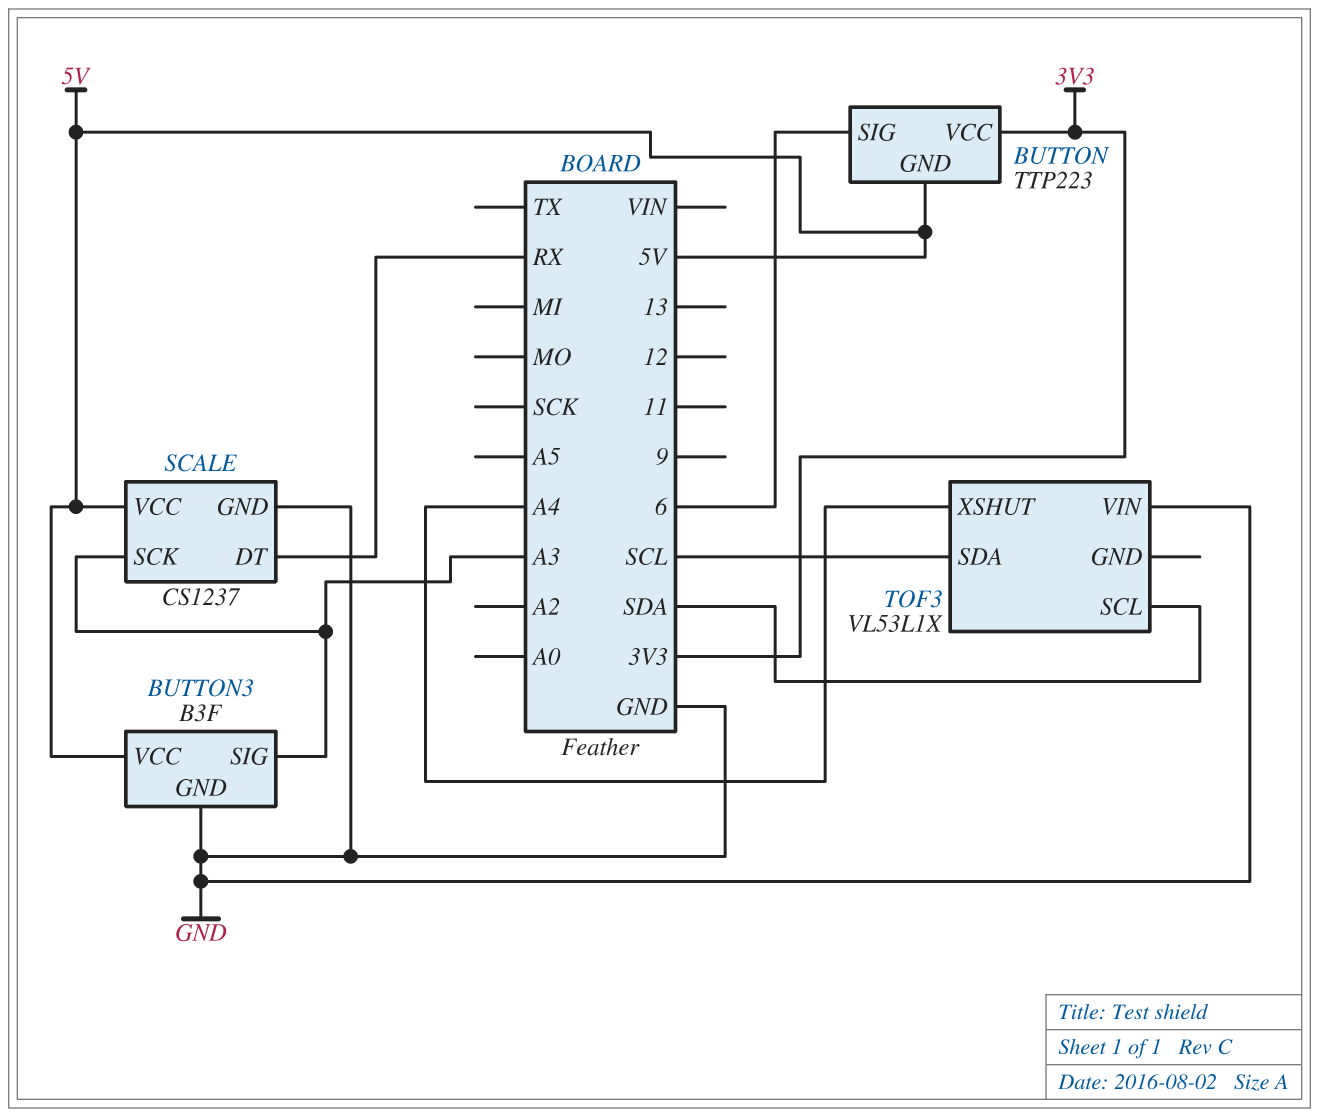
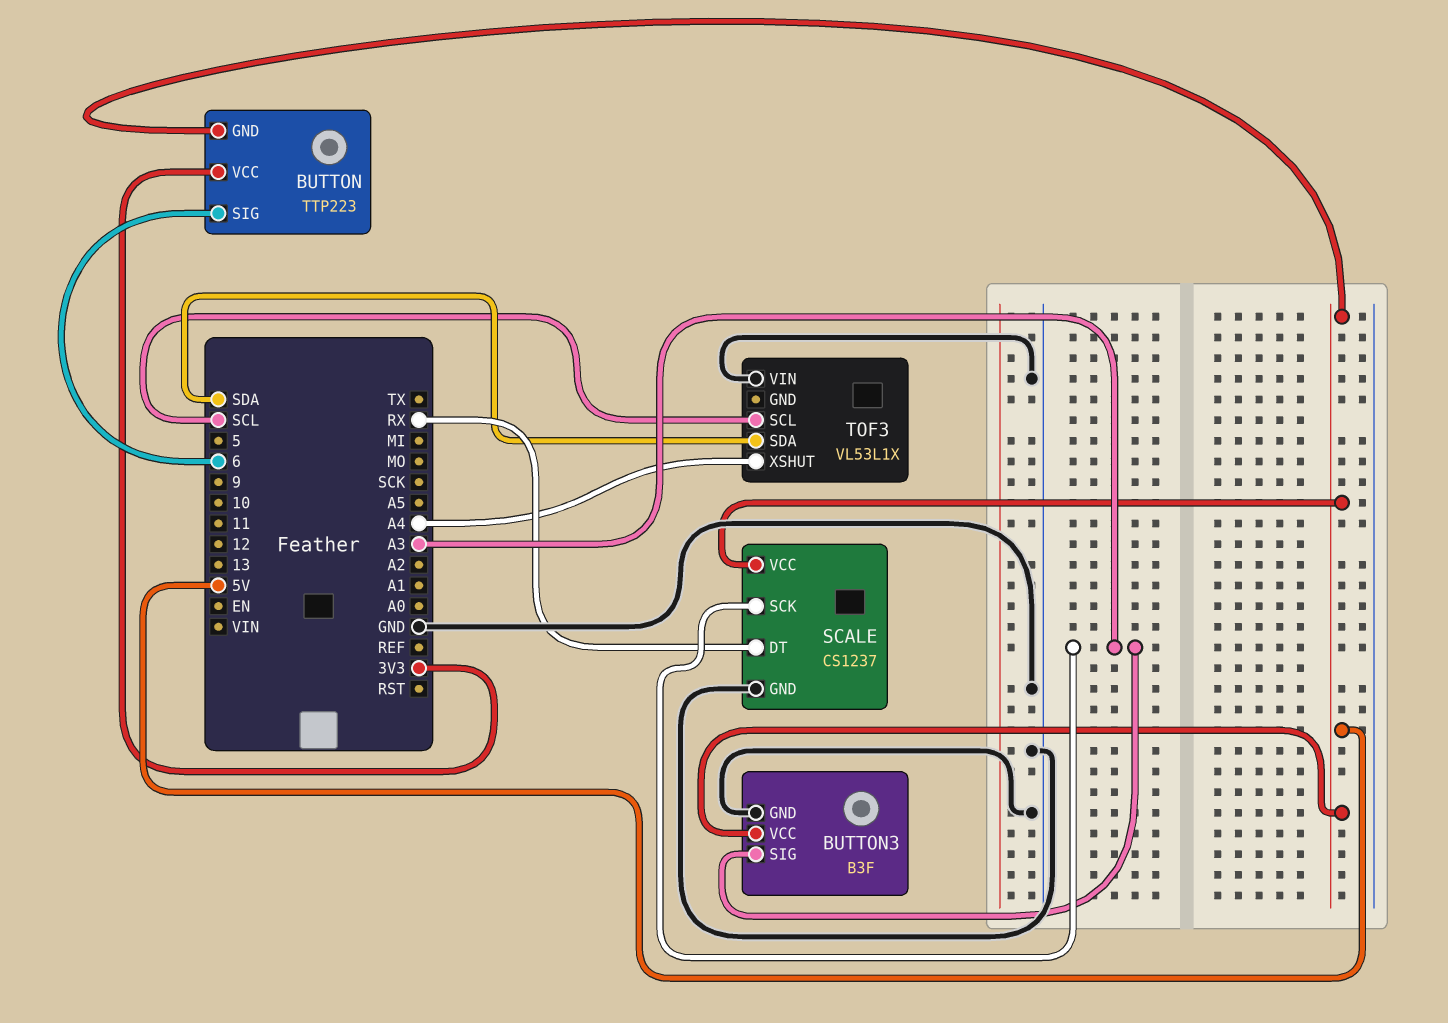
TOF3 pin SCL: SDA -> SCL
TOF3 pin SDA: SCL -> SDA

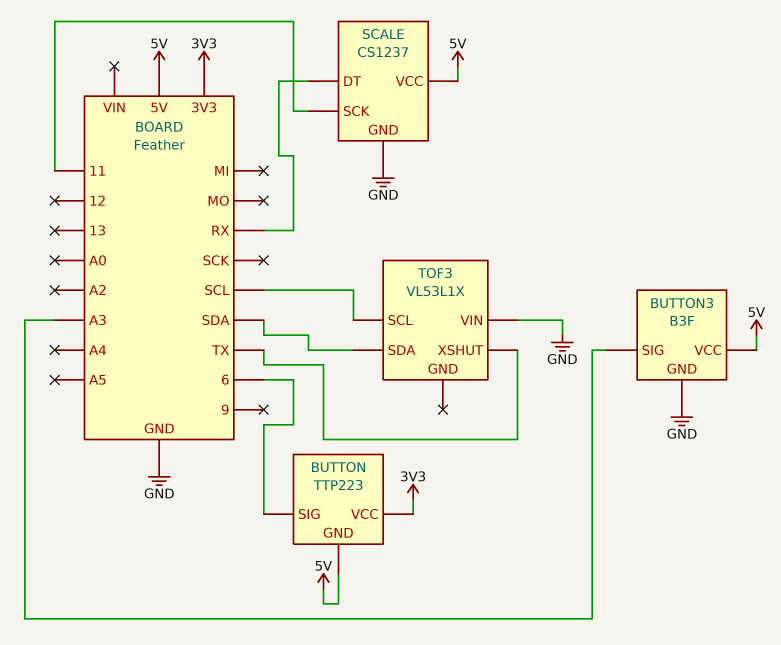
SCALE pin SCK: A3 -> 11
TOF3 pin XSHUT: A4 -> TX

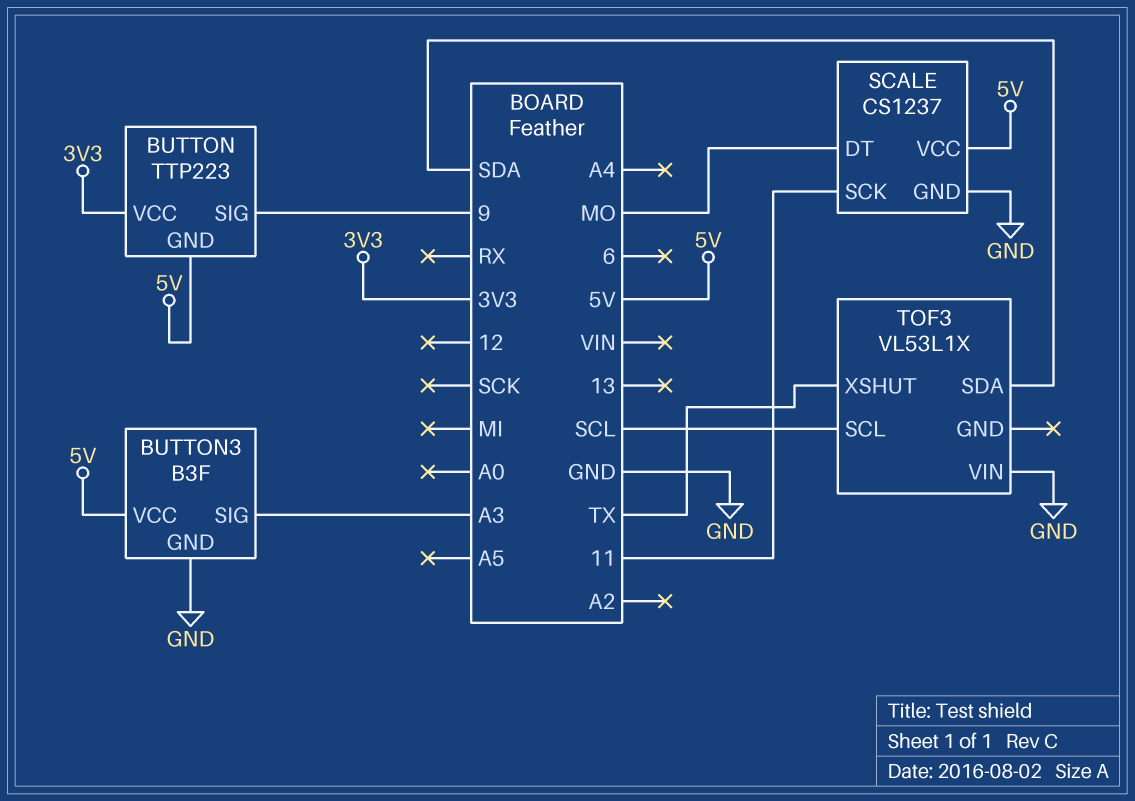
BUTTON pin SIG: 6 -> 9
SCALE pin DT: RX -> MO

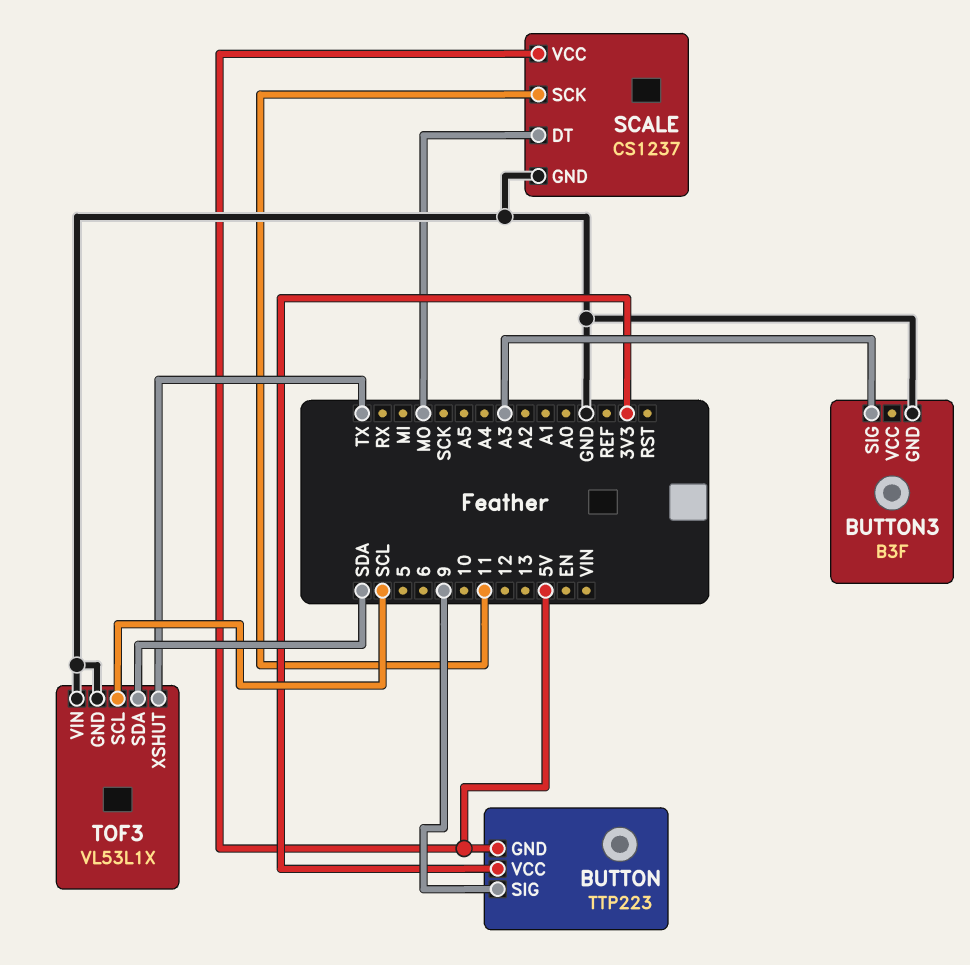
BUTTON3 pin VCC: 5V -> none
TOF3 pin GND: none -> GND

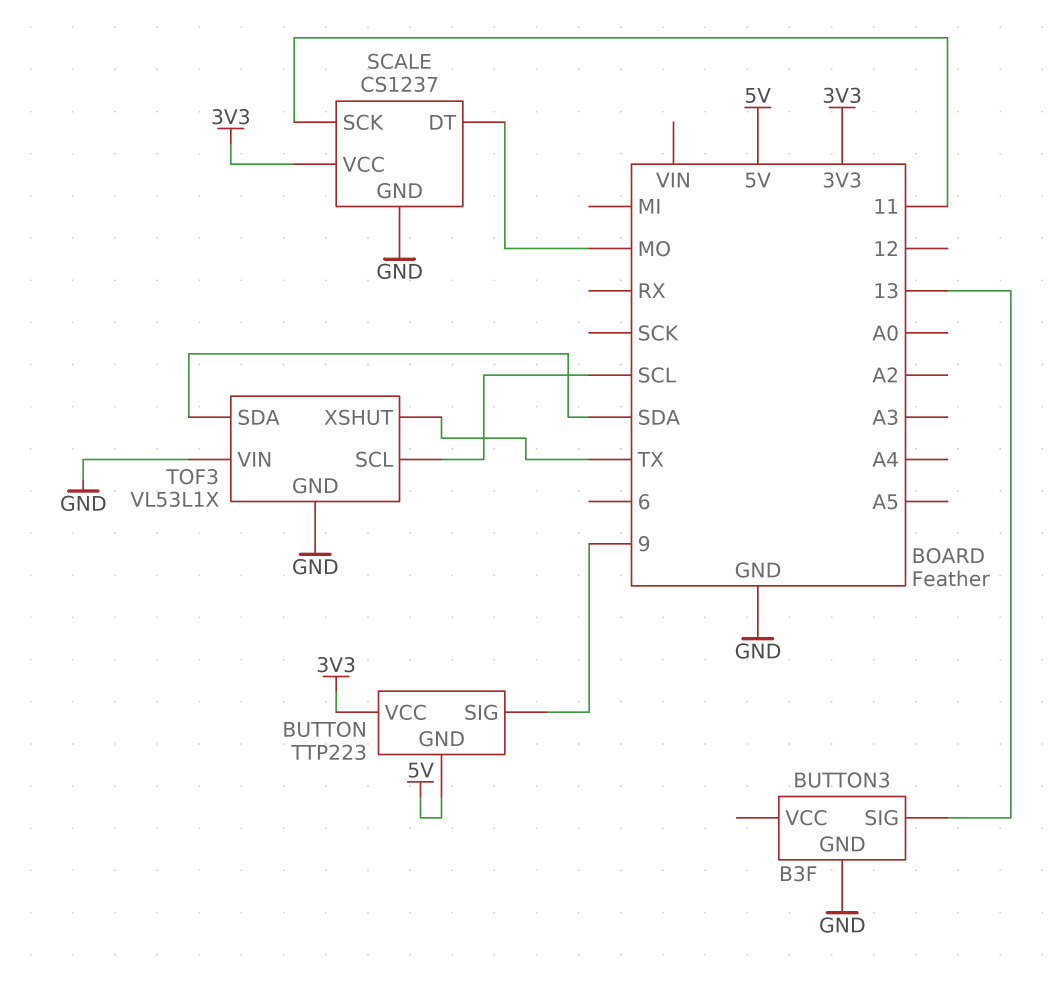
BUTTON3 pin SIG: A3 -> 13
SCALE pin VCC: 5V -> 3V3

